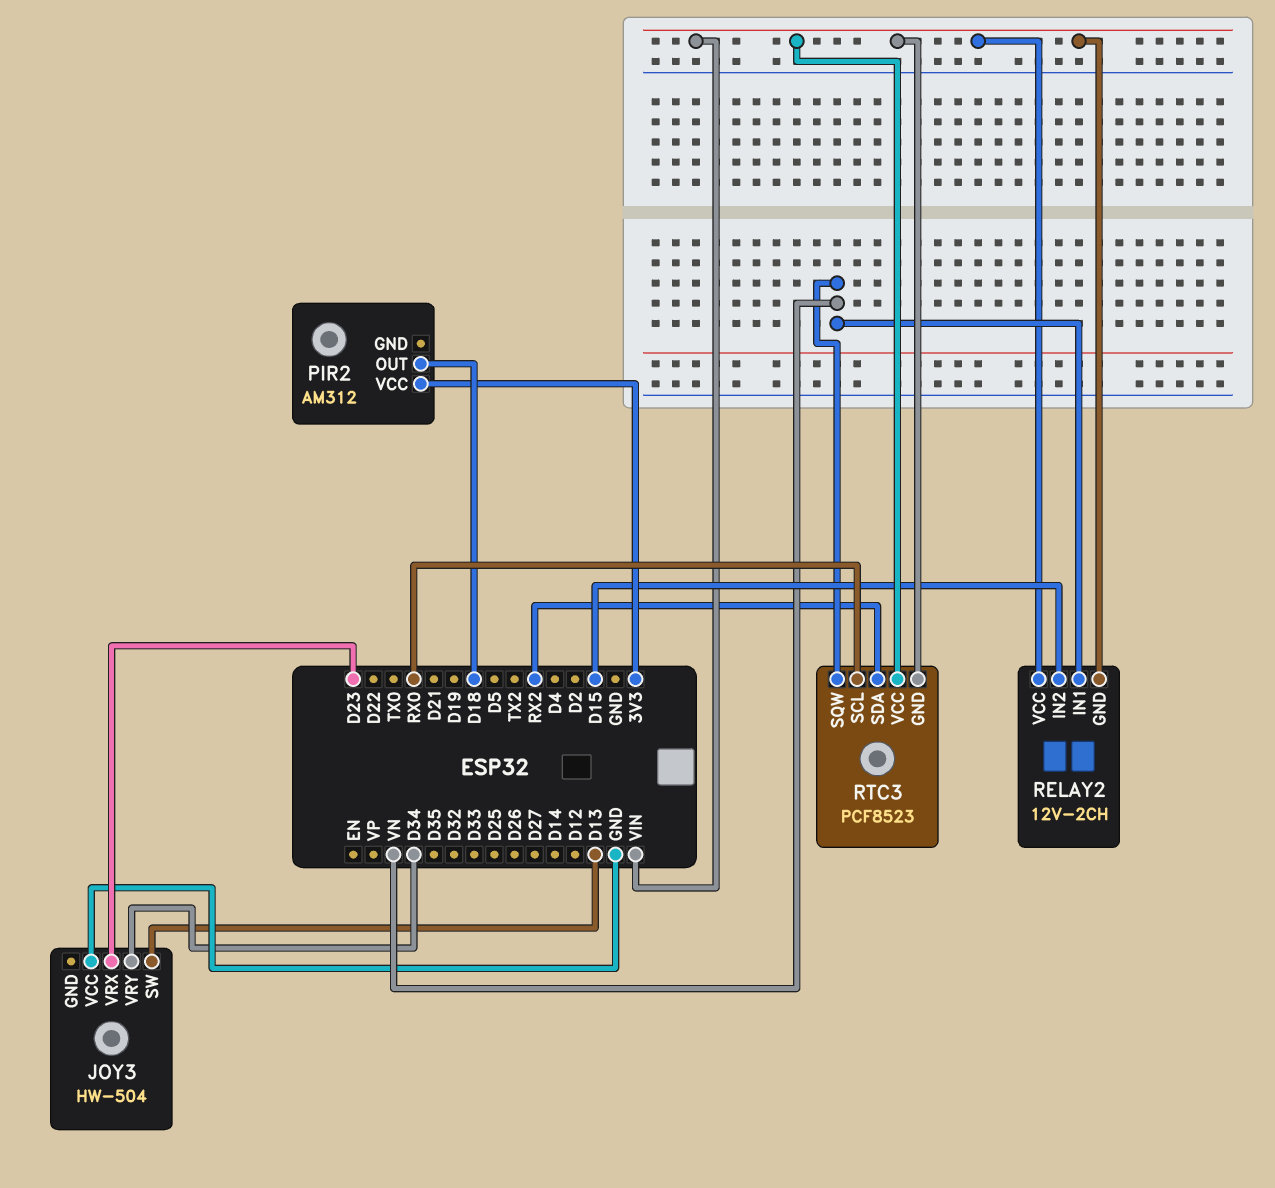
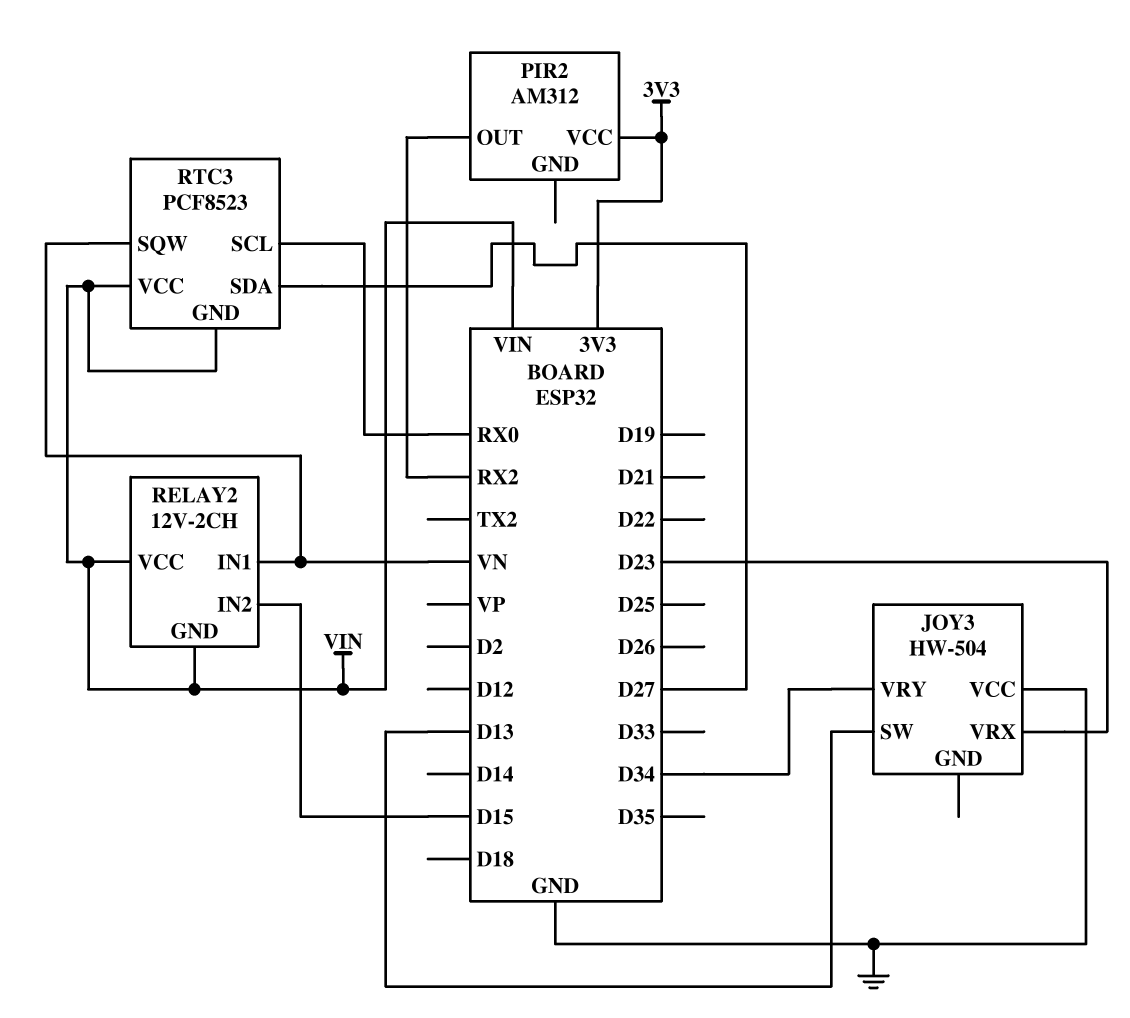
PIR2 pin OUT: D18 -> RX2
RTC3 pin SDA: RX2 -> D27

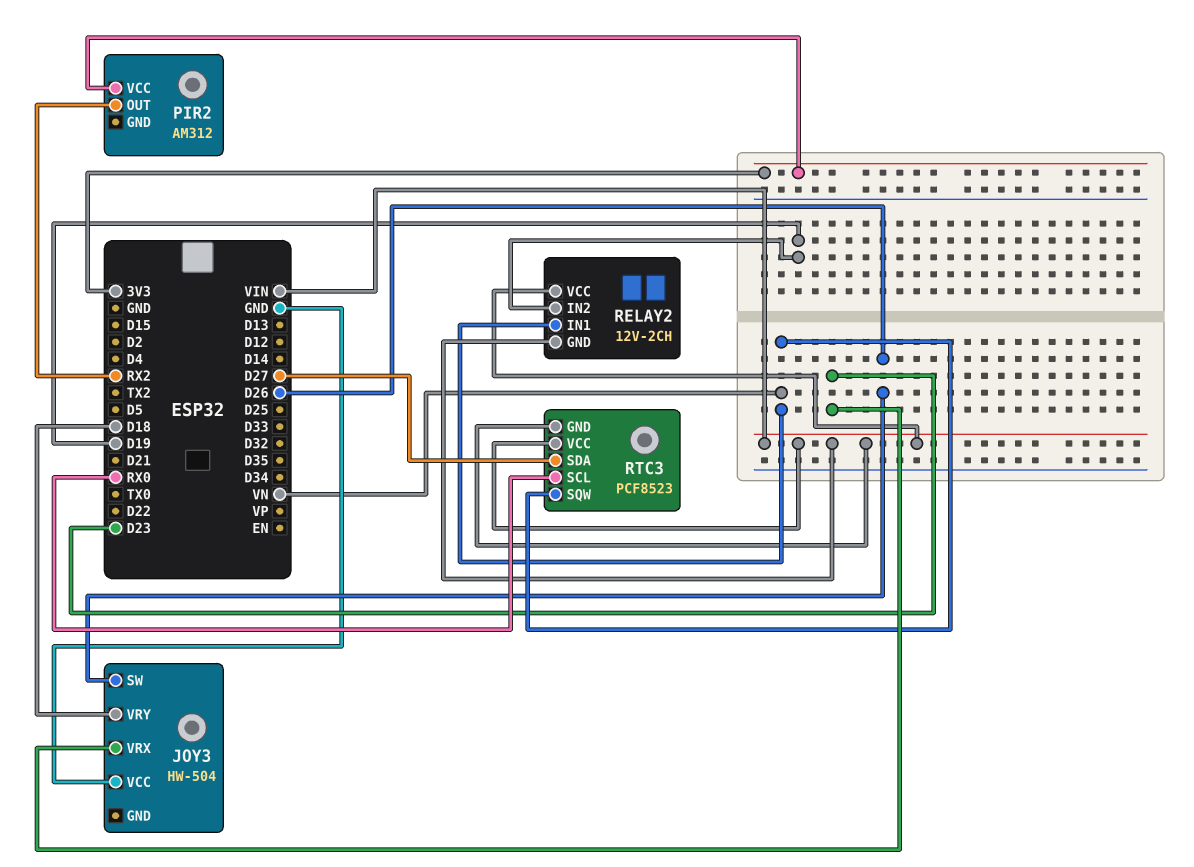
JOY3 pin SW: D13 -> D26
JOY3 pin VRY: D34 -> D18
RELAY2 pin IN2: D15 -> D19

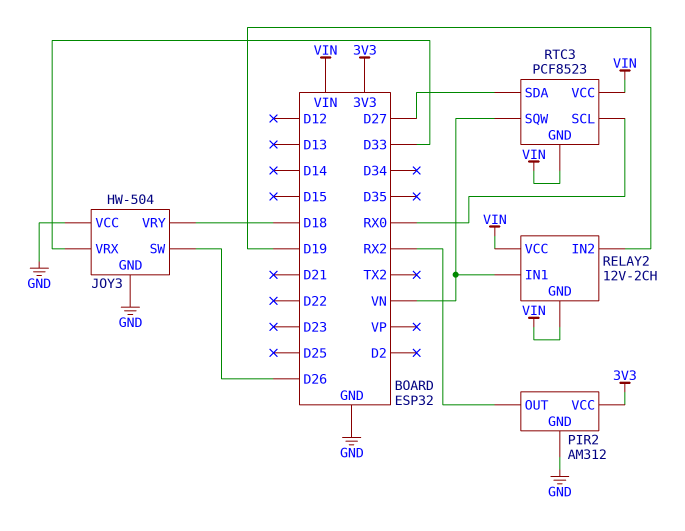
JOY3 pin GND: none -> GND
JOY3 pin VRX: D23 -> D33
PIR2 pin GND: none -> GND

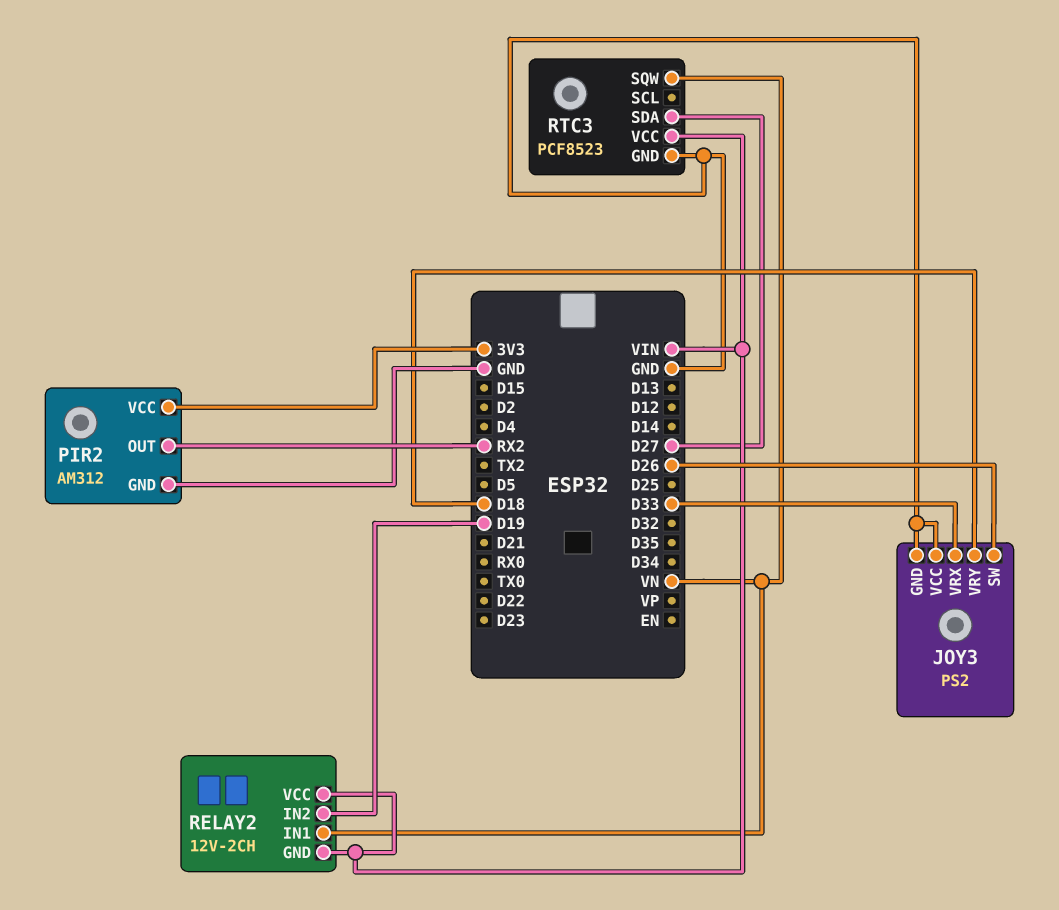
JOY3: HW-504 -> PS2
RTC3 pin GND: VIN -> GND
RTC3 pin SCL: RX0 -> none

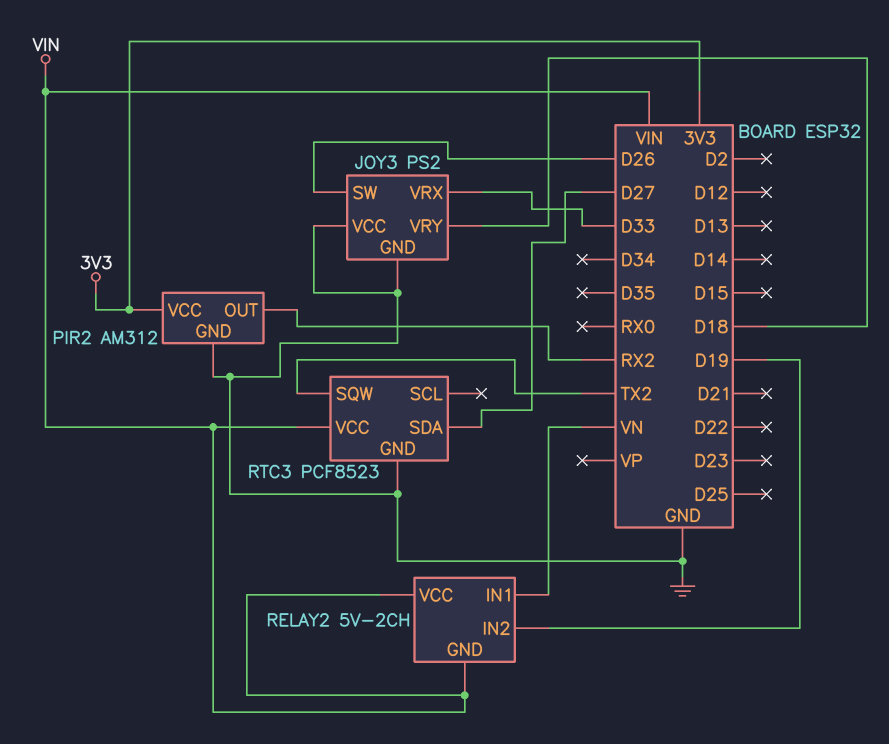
RELAY2: 12V-2CH -> 5V-2CH
RTC3 pin SQW: VN -> TX2

